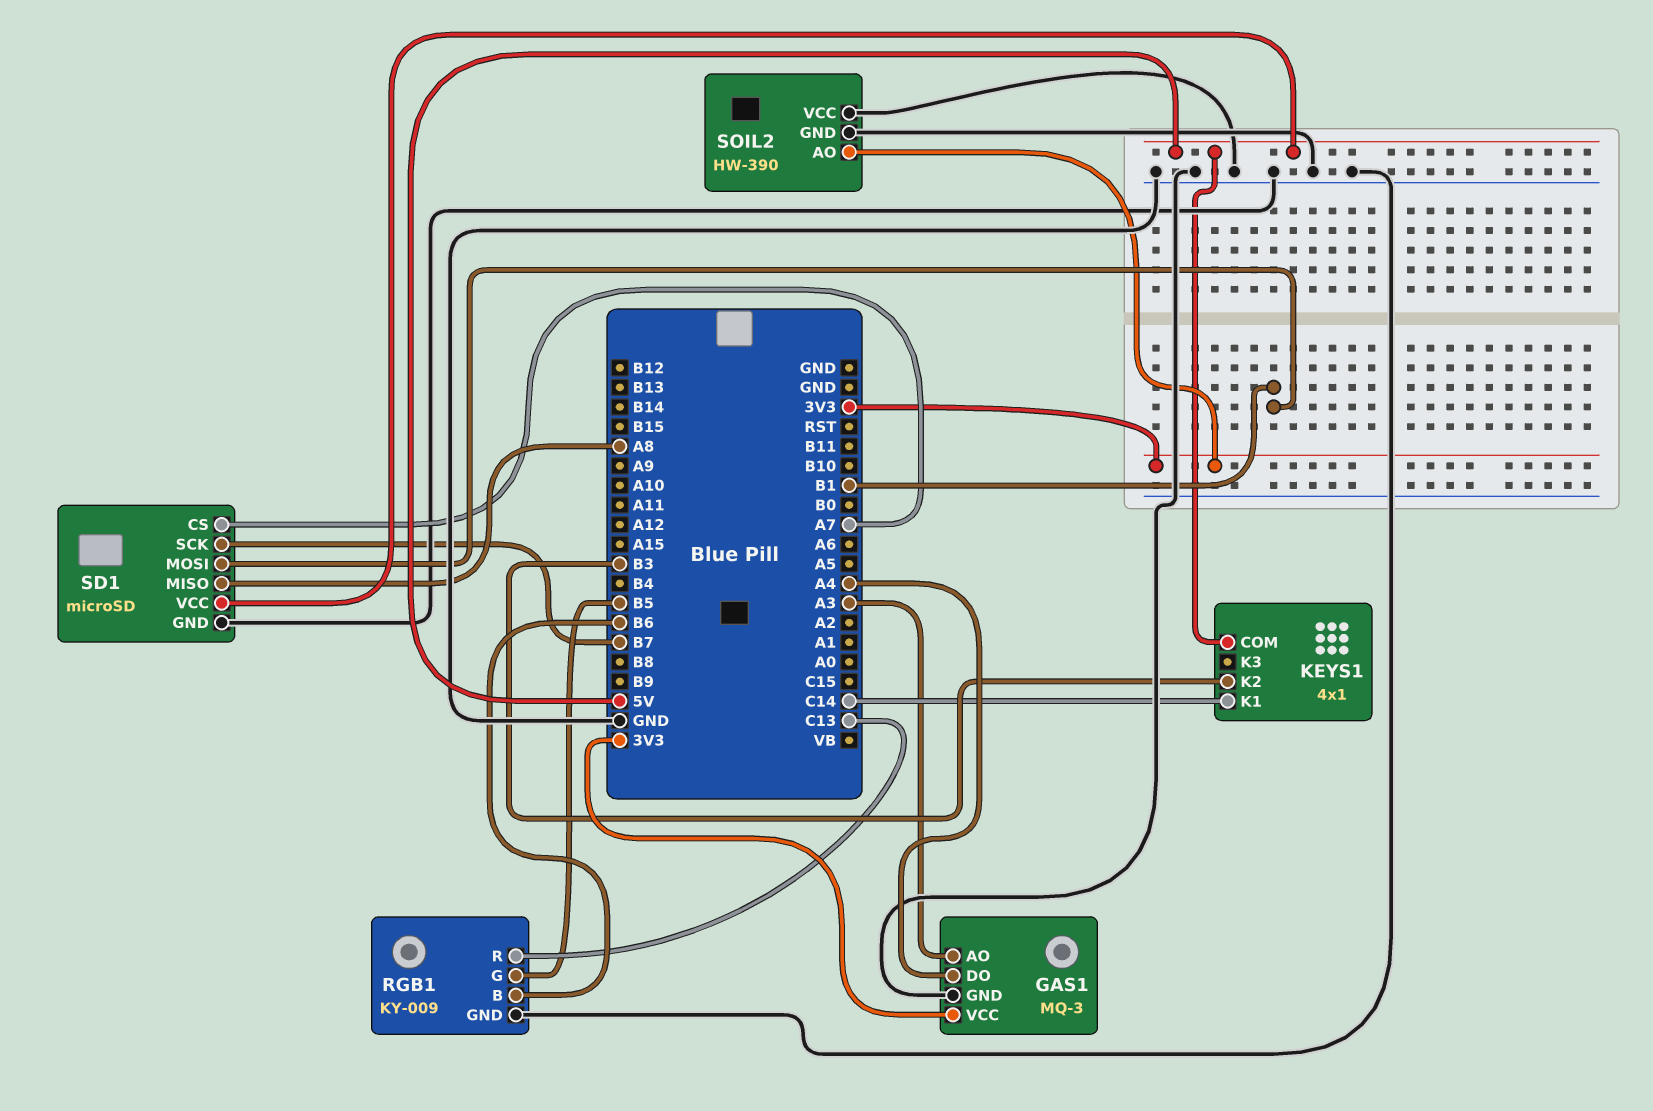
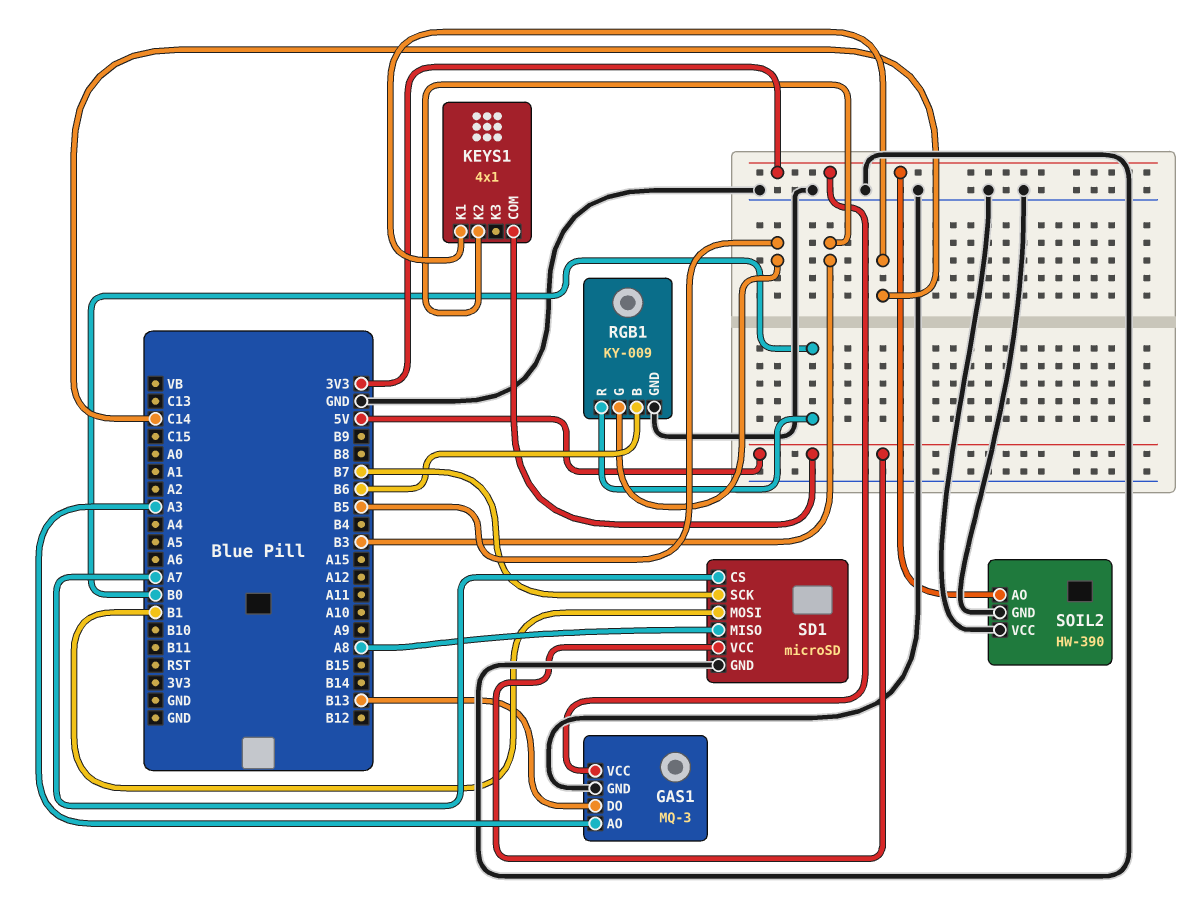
GAS1 pin DO: A4 -> B13
RGB1 pin R: C13 -> B0

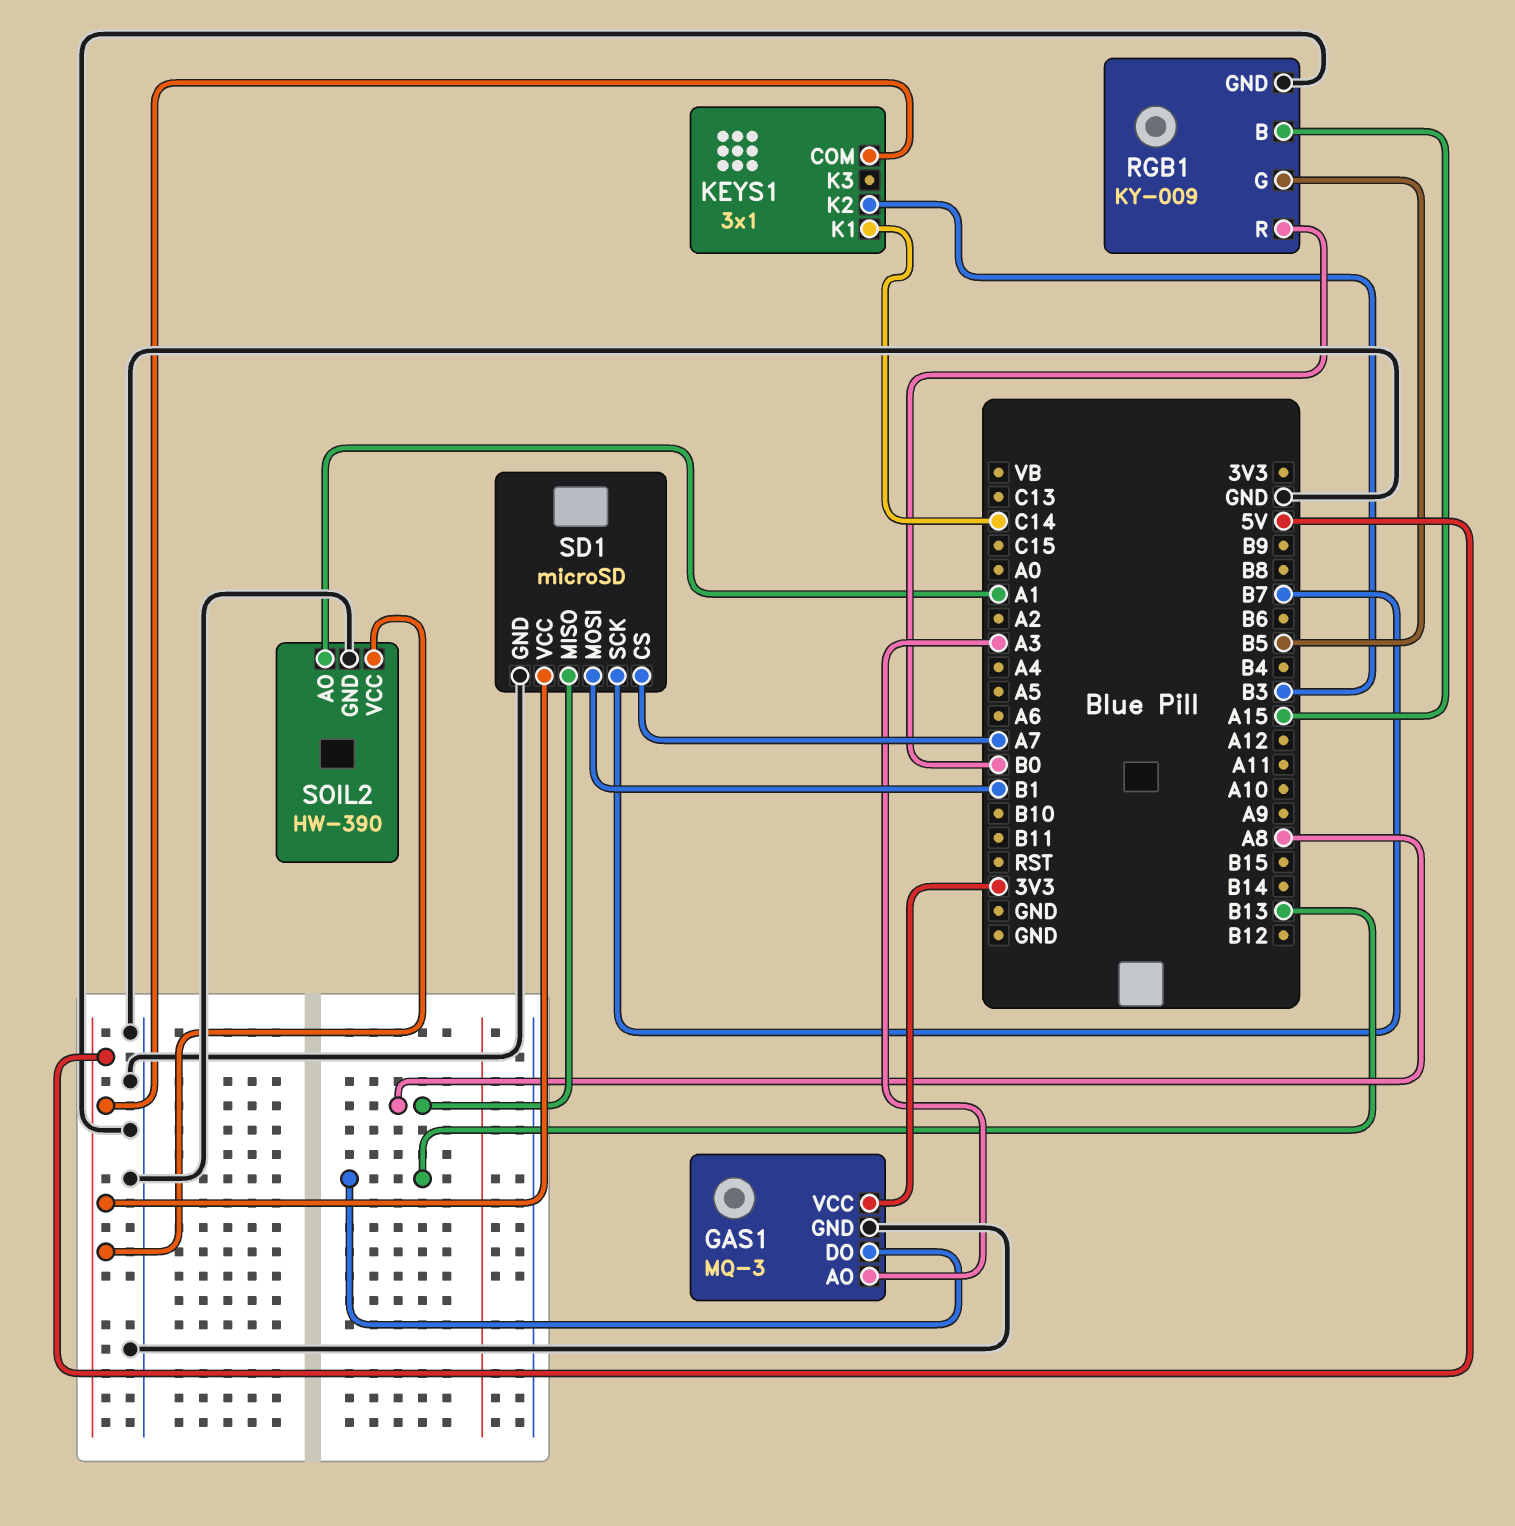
KEYS1: 4x1 -> 3x1
RGB1 pin B: B6 -> A15
SOIL2 pin AO: 3V3 -> A1
SOIL2 pin VCC: GND -> 5V

